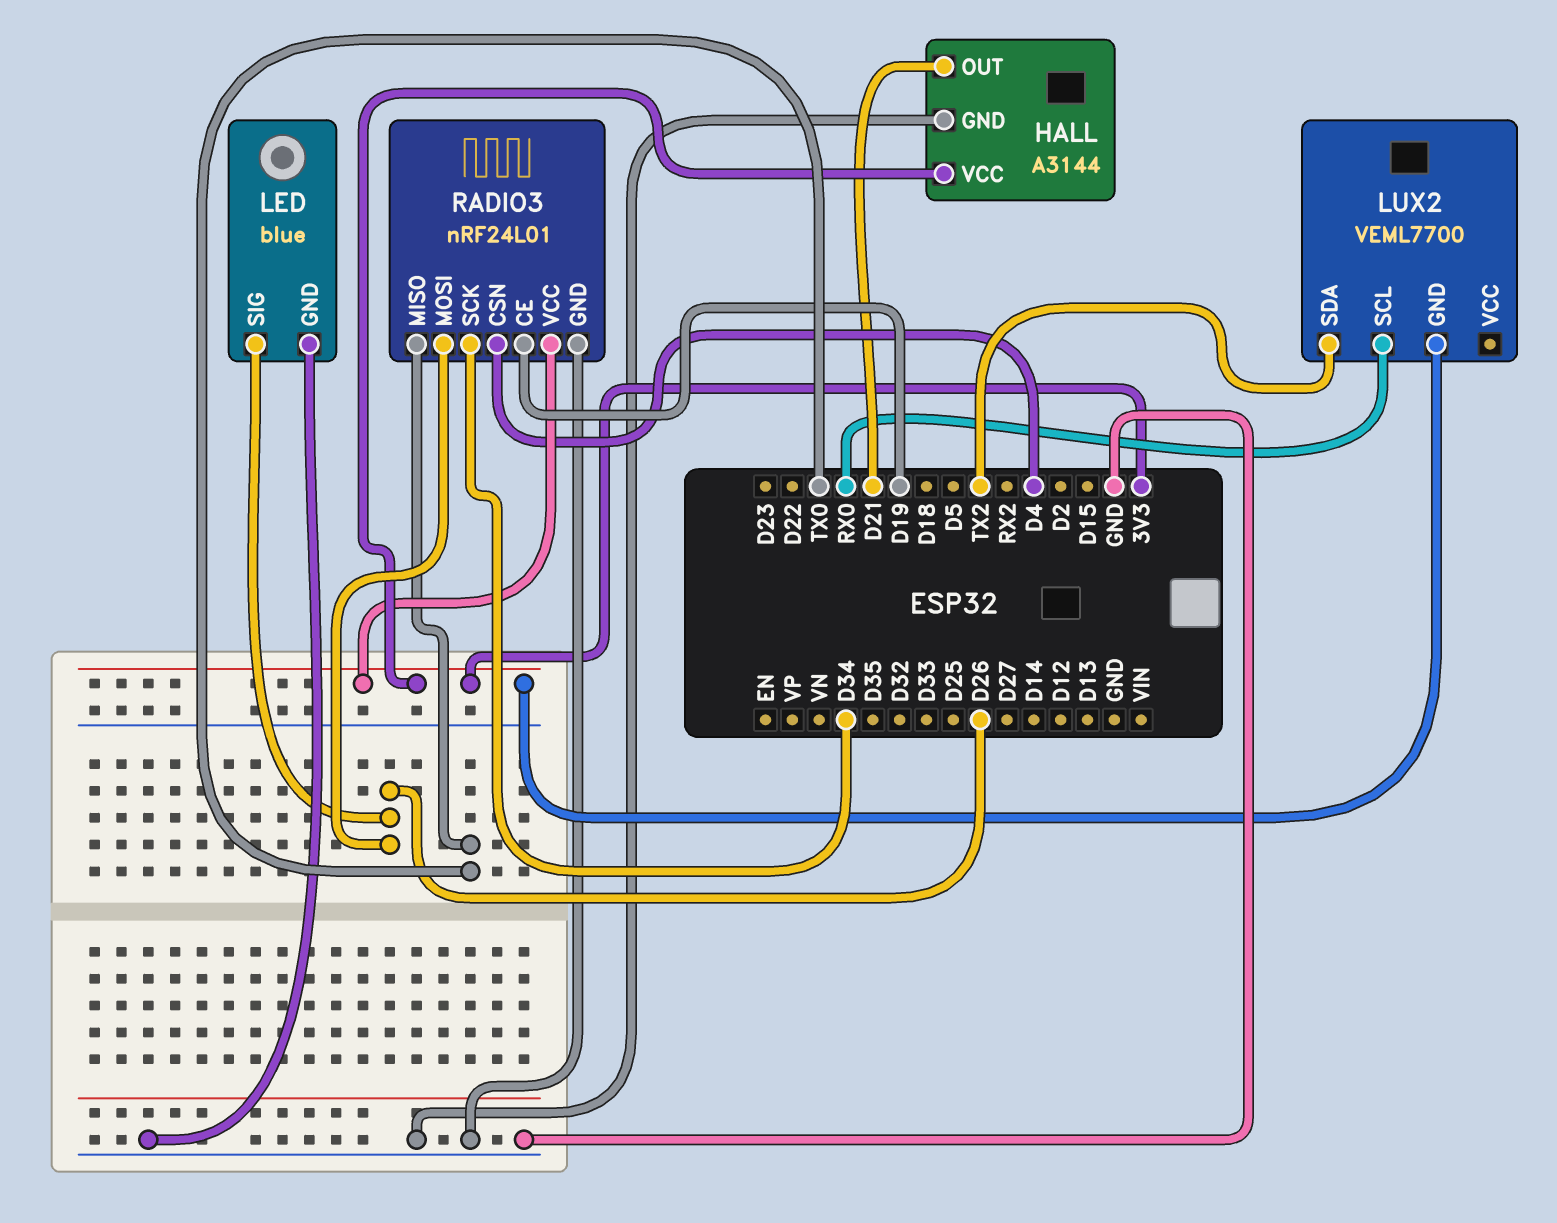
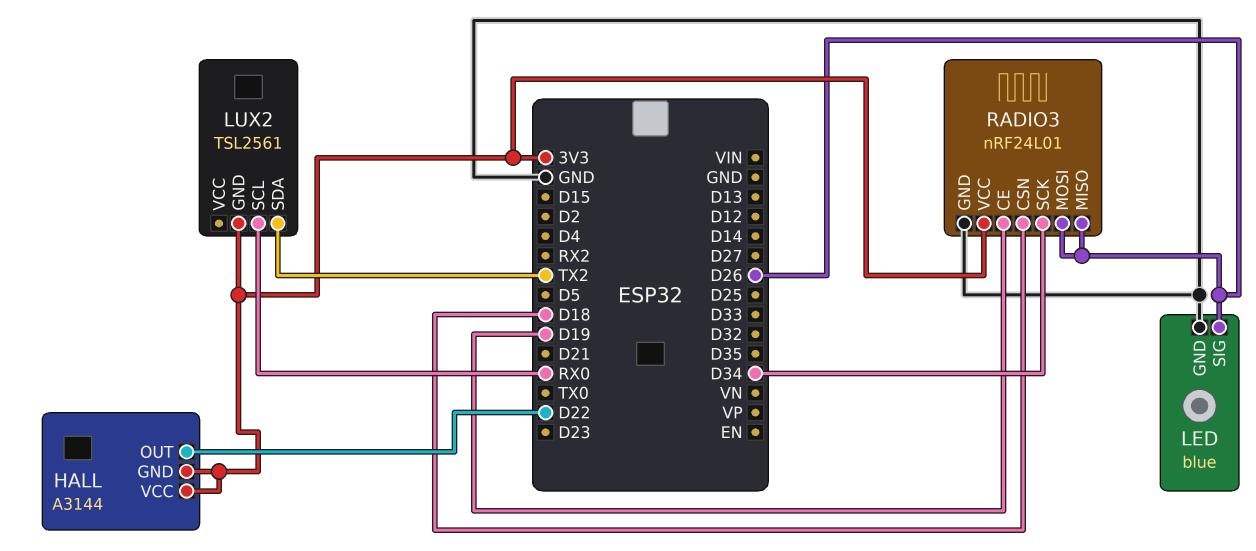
HALL pin GND: GND -> 3V3
HALL pin OUT: D21 -> D22
LUX2: VEML7700 -> TSL2561
RADIO3 pin CSN: D4 -> D18
RADIO3 pin MISO: TX0 -> D26

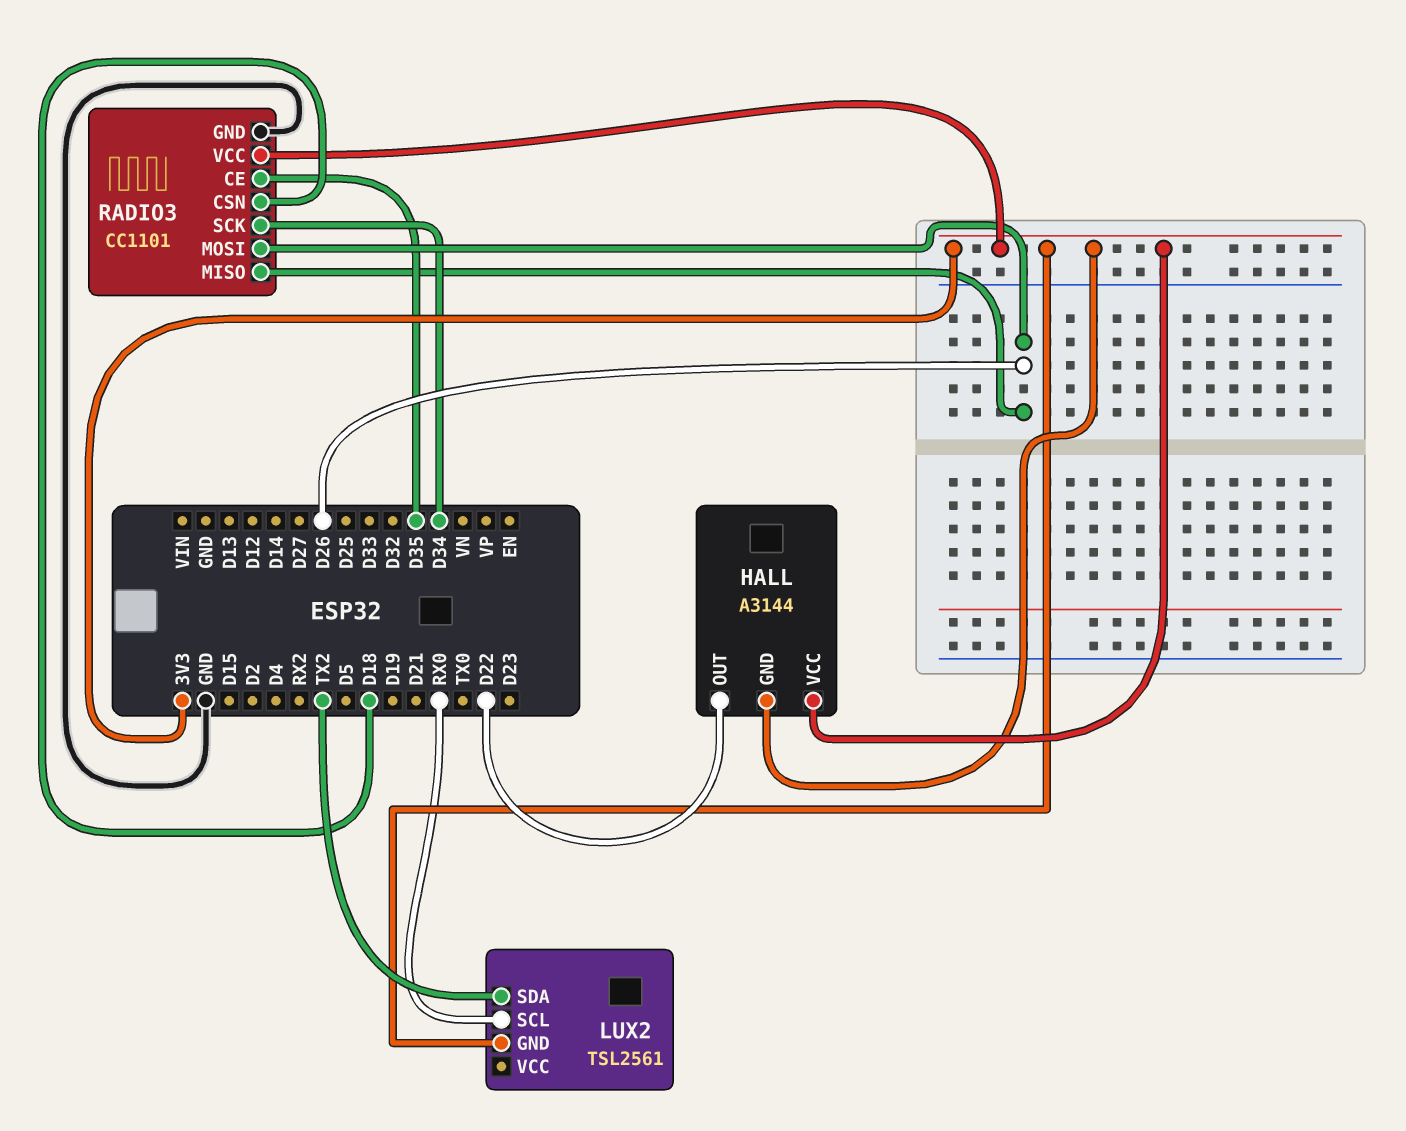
LED: blue -> none
LED pin GND: GND -> none
LED pin SIG: D26 -> none
RADIO3: nRF24L01 -> CC1101
RADIO3 pin CE: D19 -> D35

